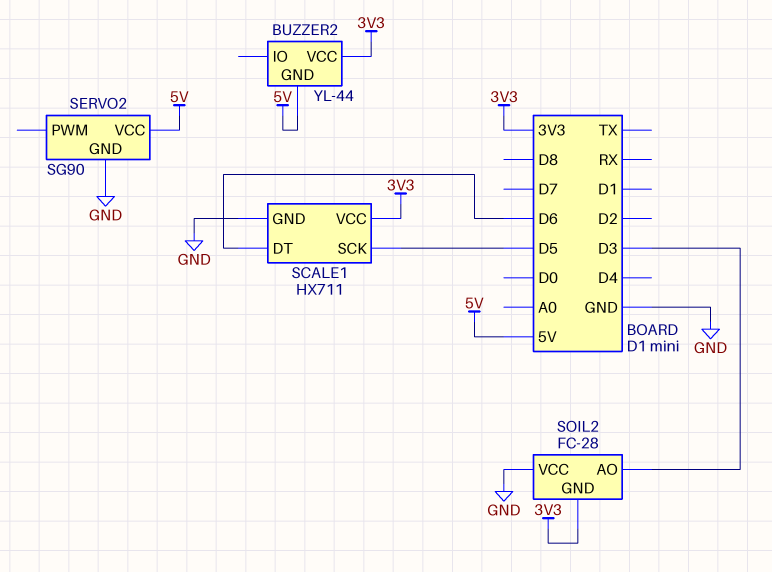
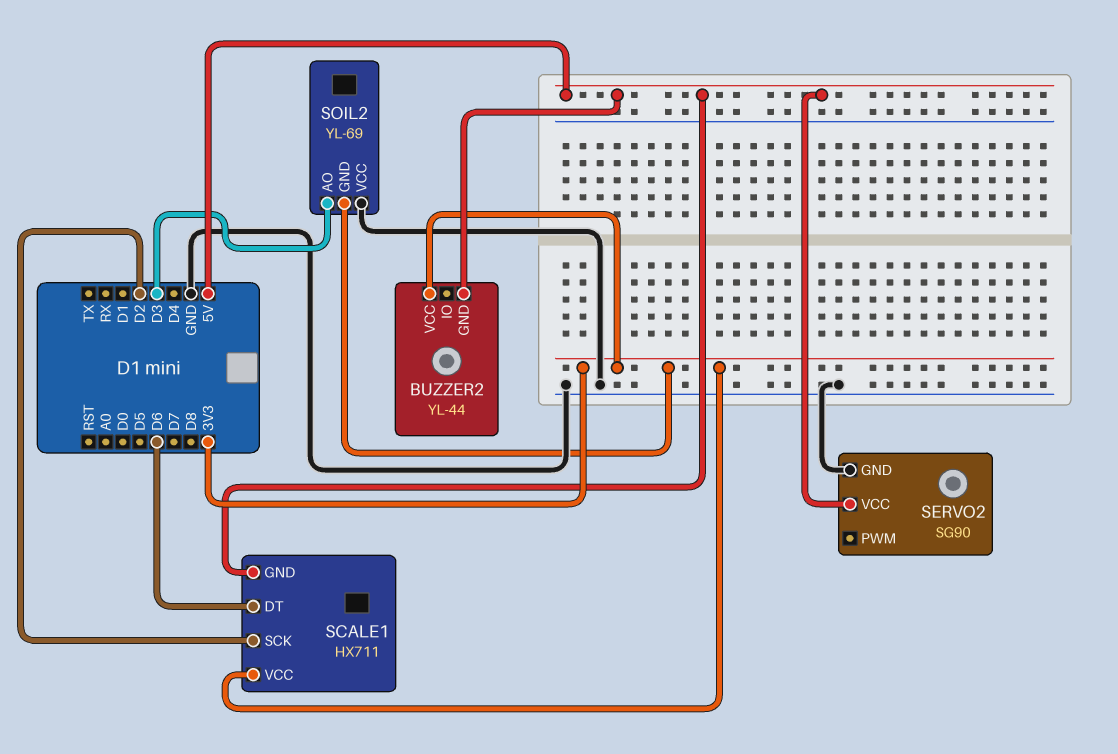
SCALE1 pin GND: GND -> 5V
SCALE1 pin SCK: D5 -> D2
SOIL2: FC-28 -> YL-69

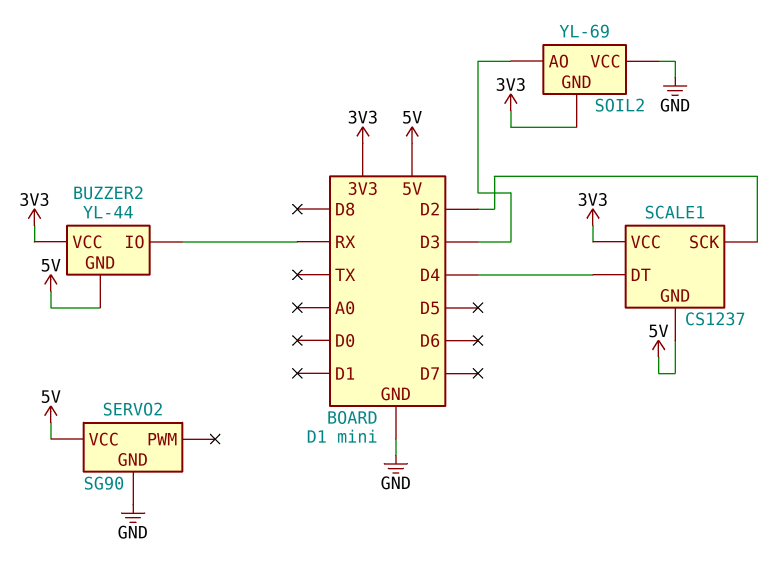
BUZZER2 pin IO: none -> RX
SCALE1: HX711 -> CS1237
SCALE1 pin DT: D6 -> D4

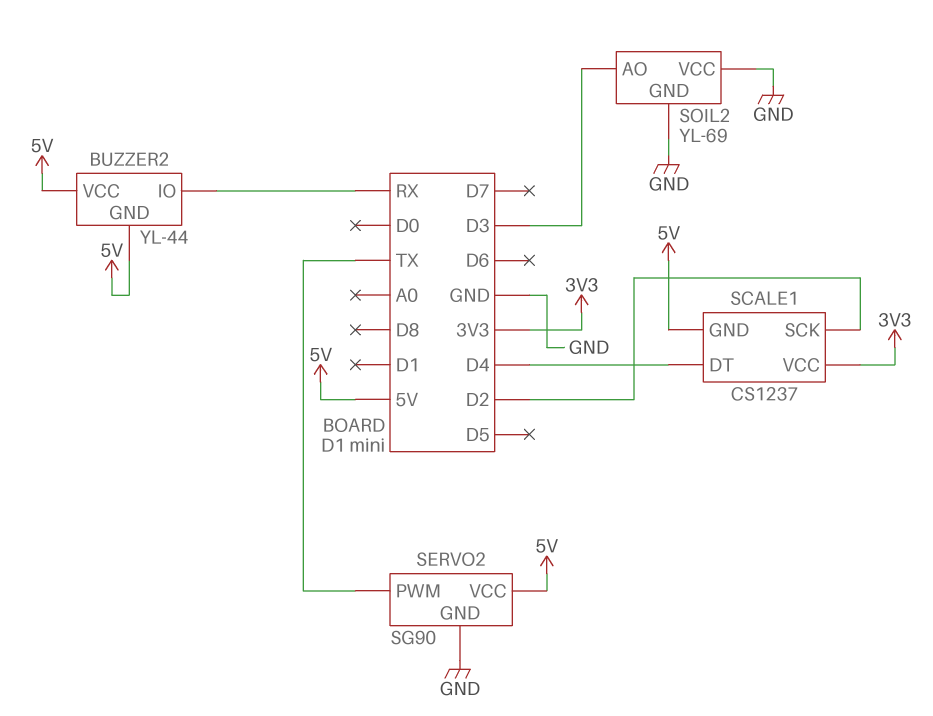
BUZZER2 pin VCC: 3V3 -> 5V
SERVO2 pin PWM: none -> TX
SOIL2 pin GND: 3V3 -> GND

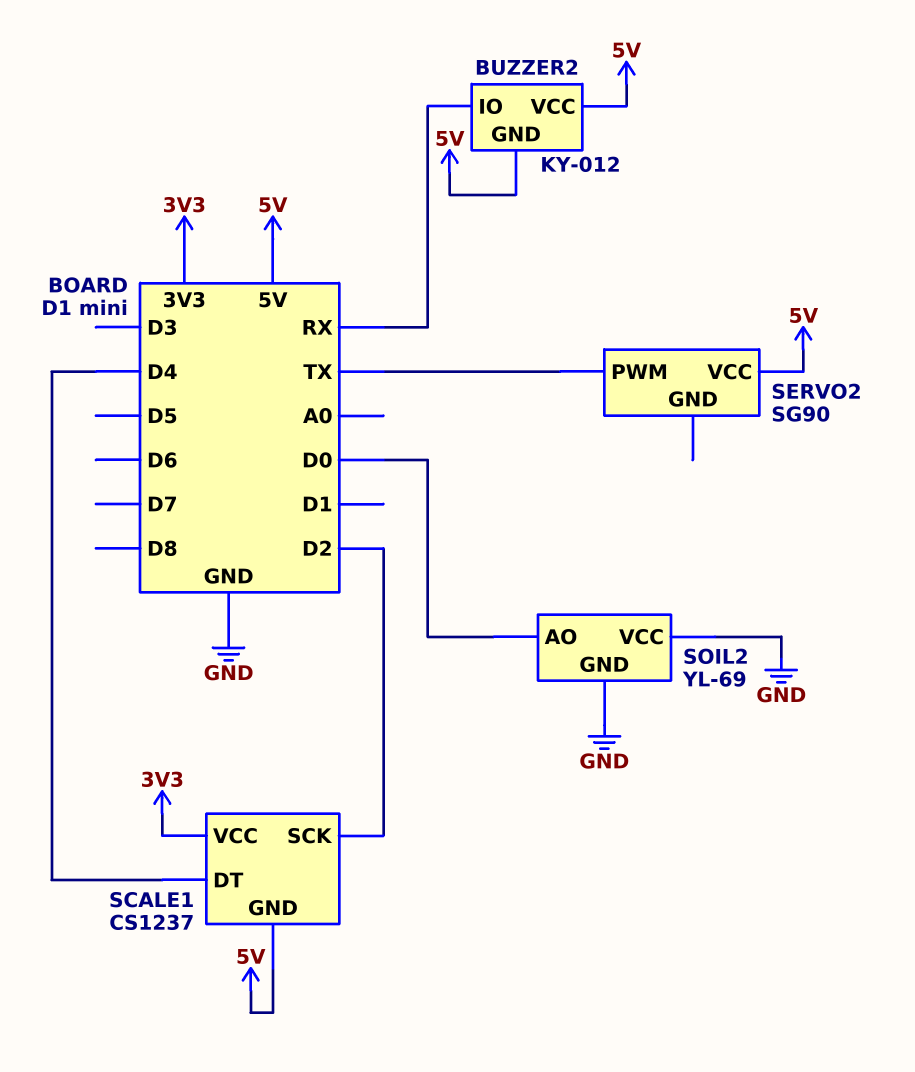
BUZZER2: YL-44 -> KY-012
SERVO2 pin GND: GND -> none
SOIL2 pin AO: D3 -> D0

